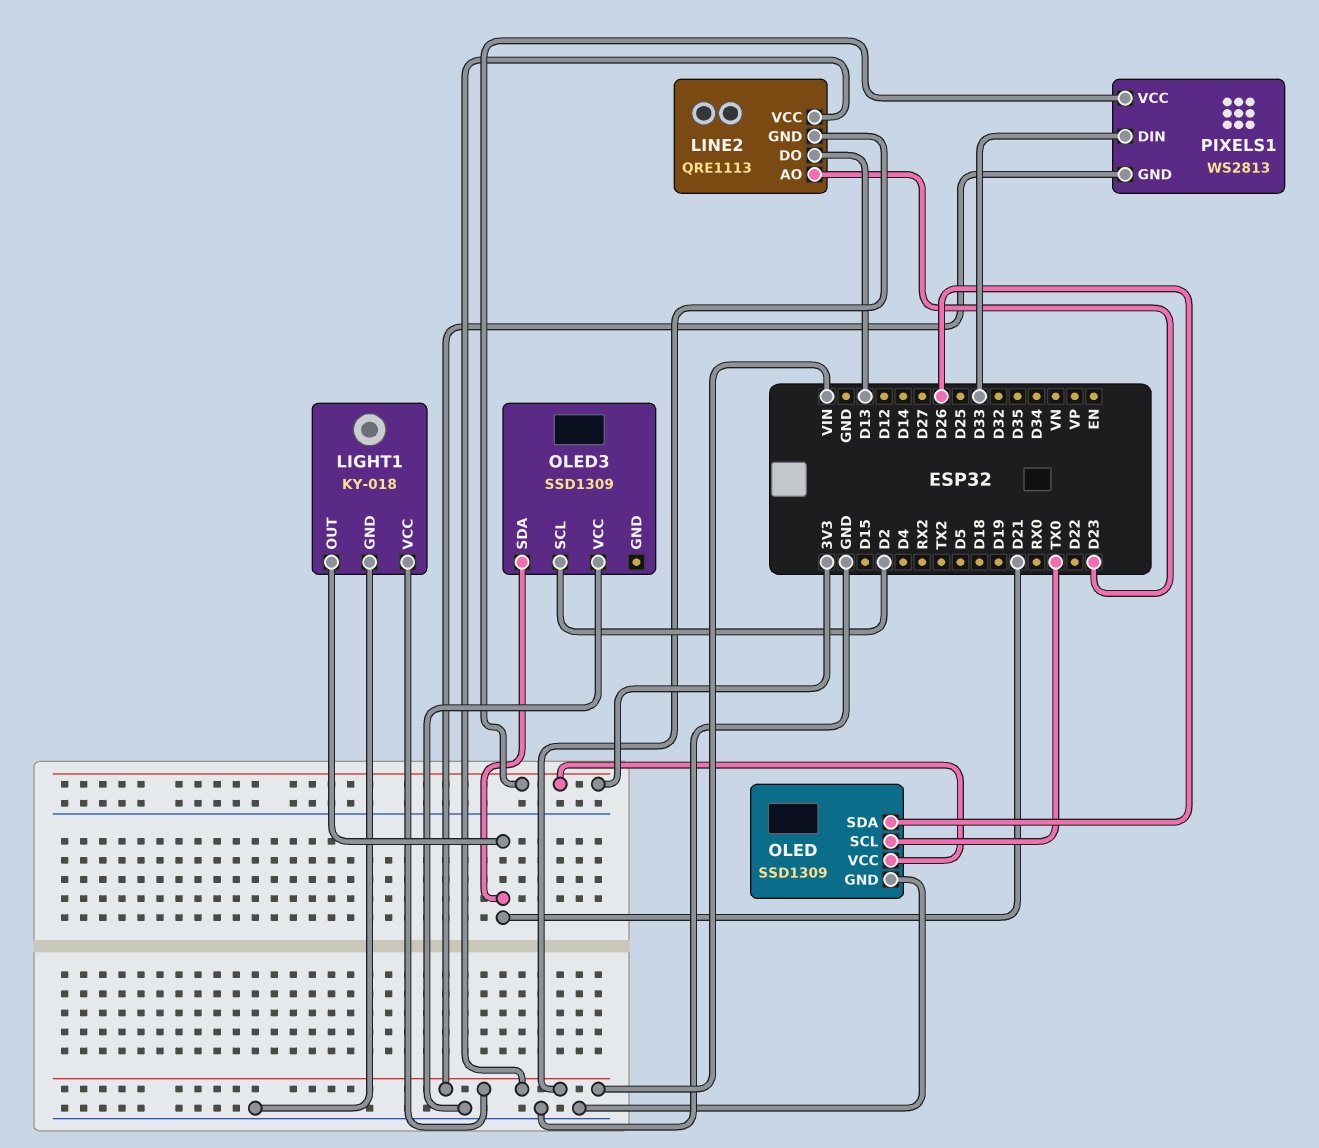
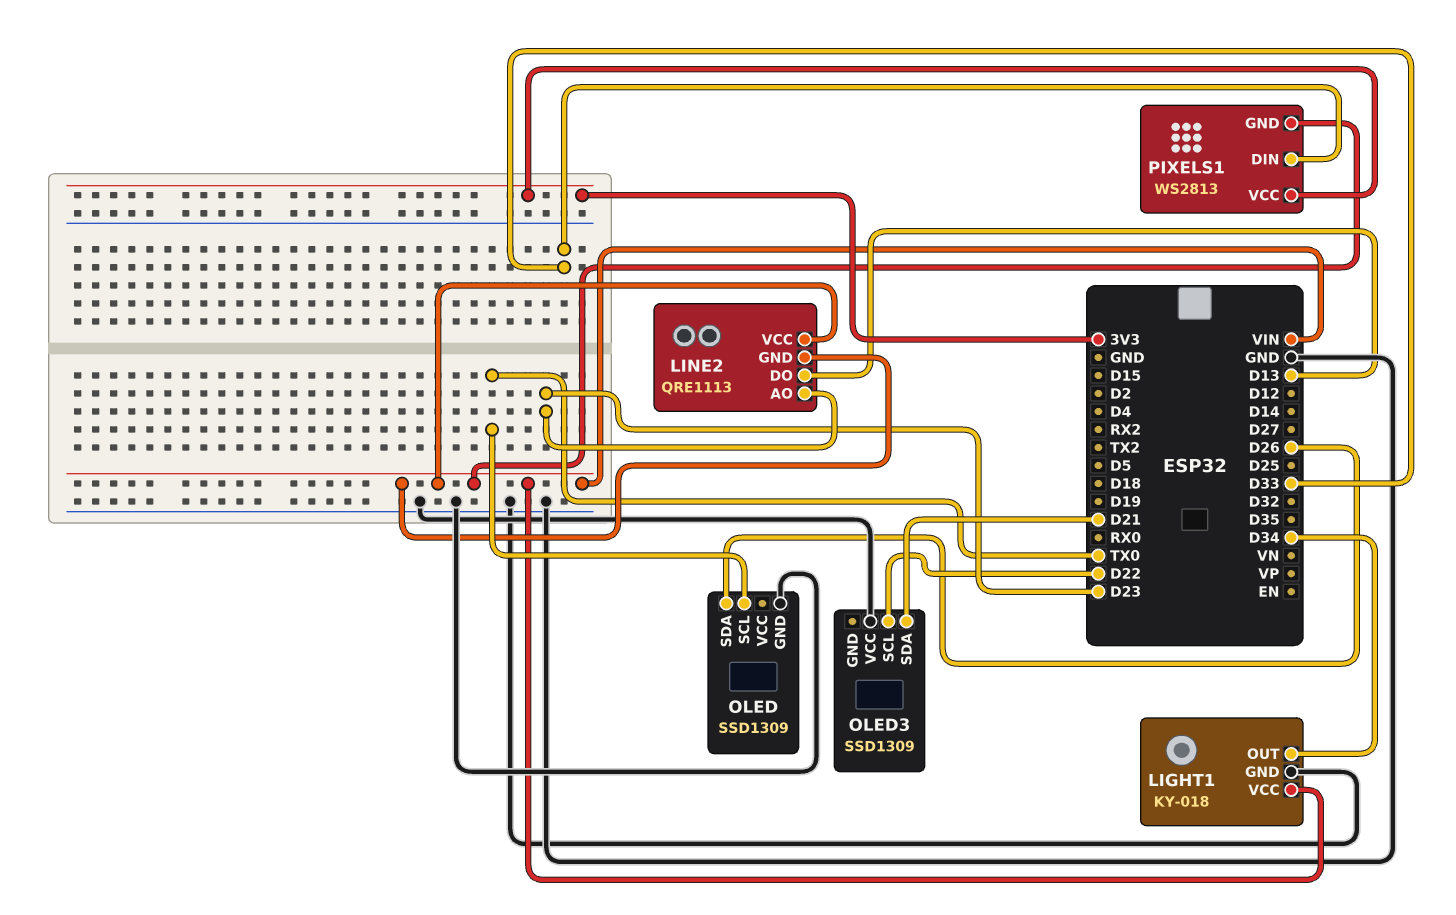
LIGHT1 pin OUT: D21 -> D34
OLED pin VCC: 3V3 -> none
OLED3 pin SCL: D2 -> D22

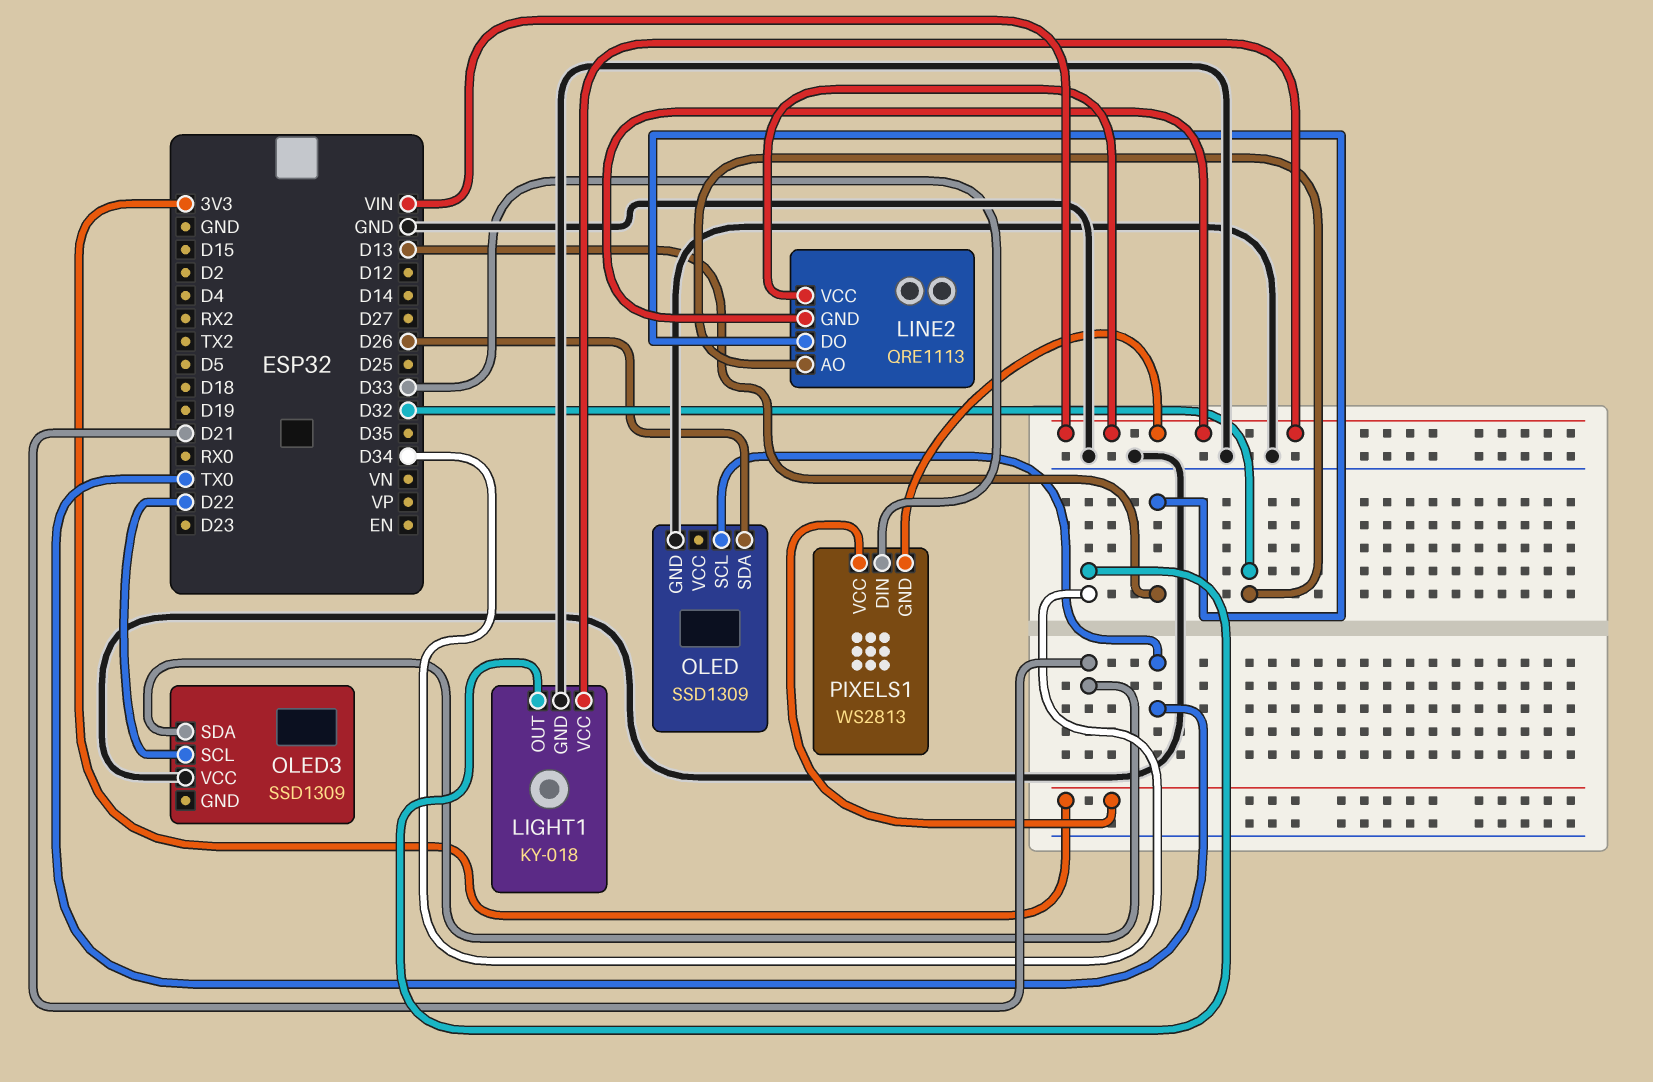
LINE2 pin AO: D23 -> D32

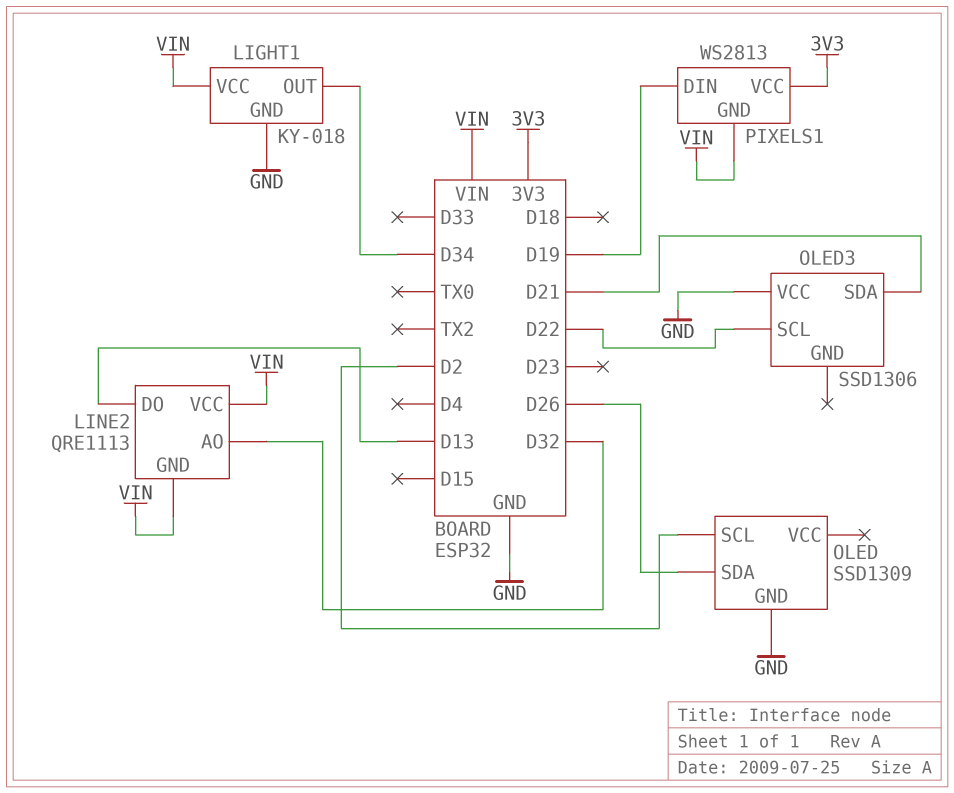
OLED pin SCL: TX0 -> D2
OLED3: SSD1309 -> SSD1306
PIXELS1 pin DIN: D33 -> D19

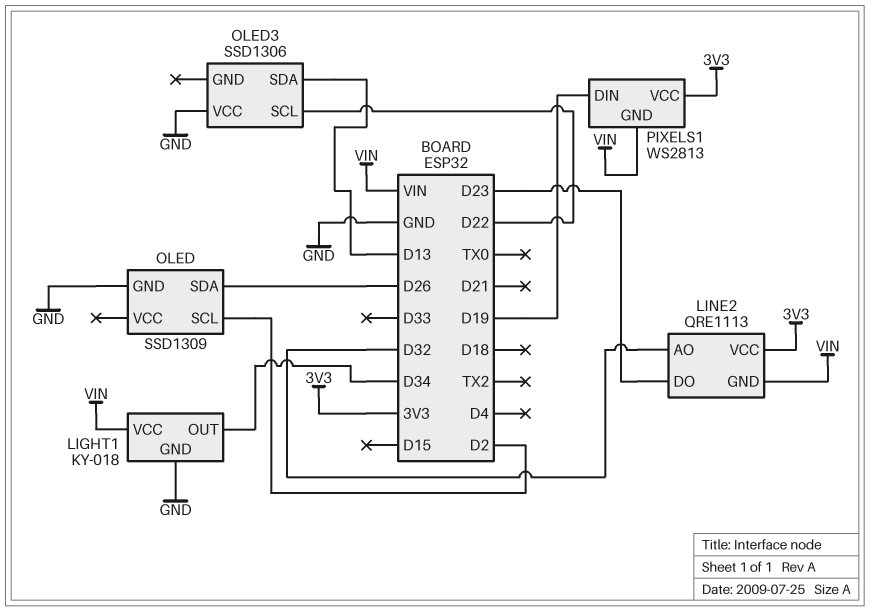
LINE2 pin DO: D13 -> D23
LINE2 pin VCC: VIN -> 3V3
OLED3 pin SDA: D21 -> D13

